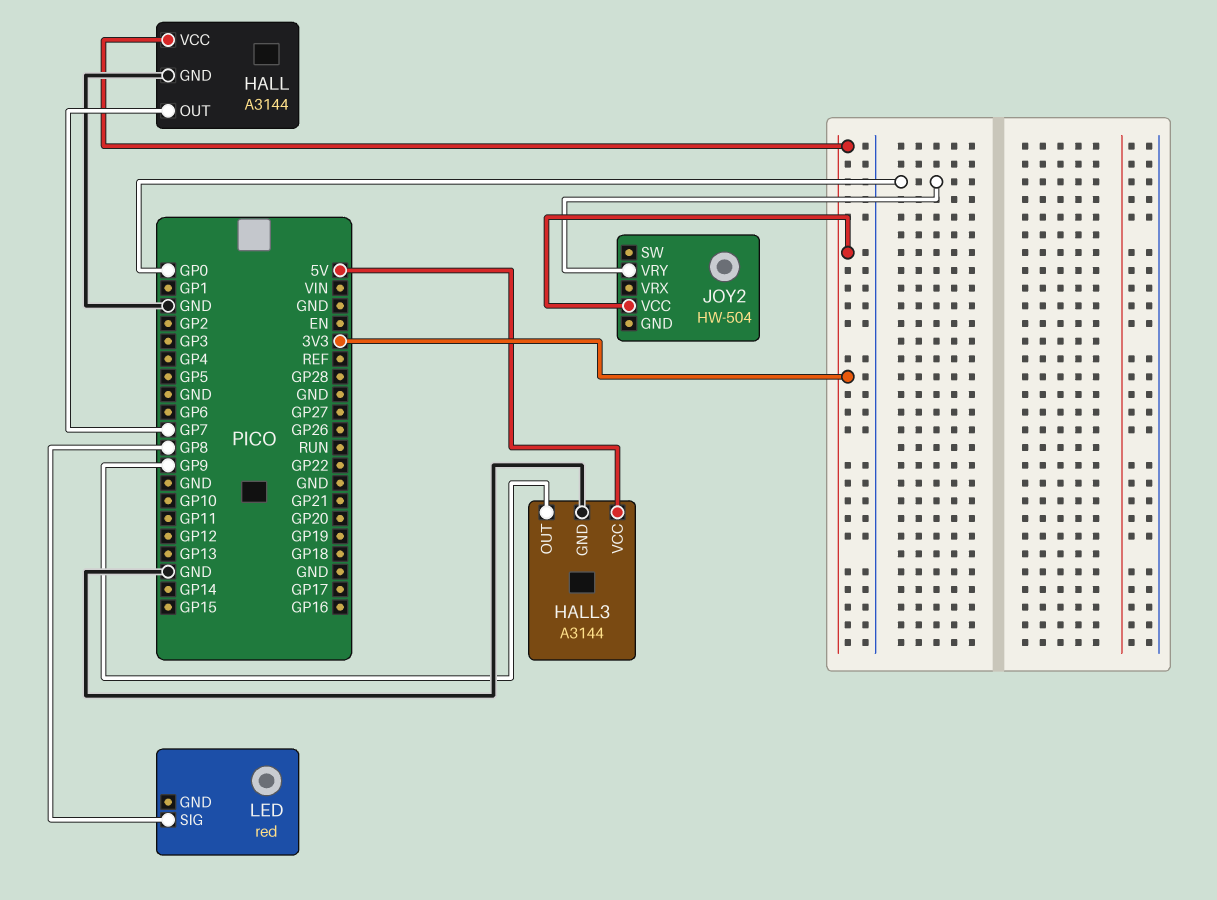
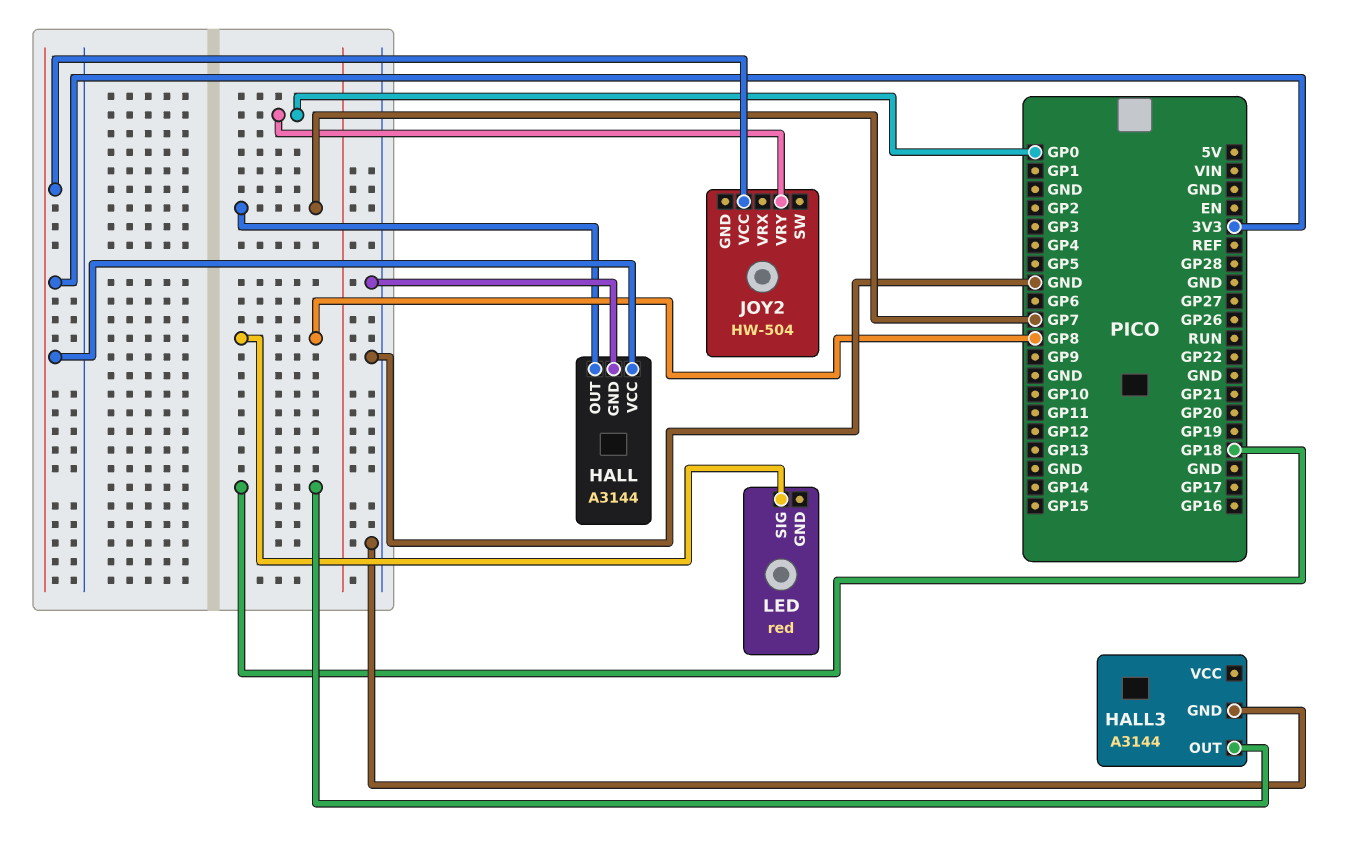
HALL3 pin OUT: GP9 -> GP18
HALL3 pin VCC: 5V -> none

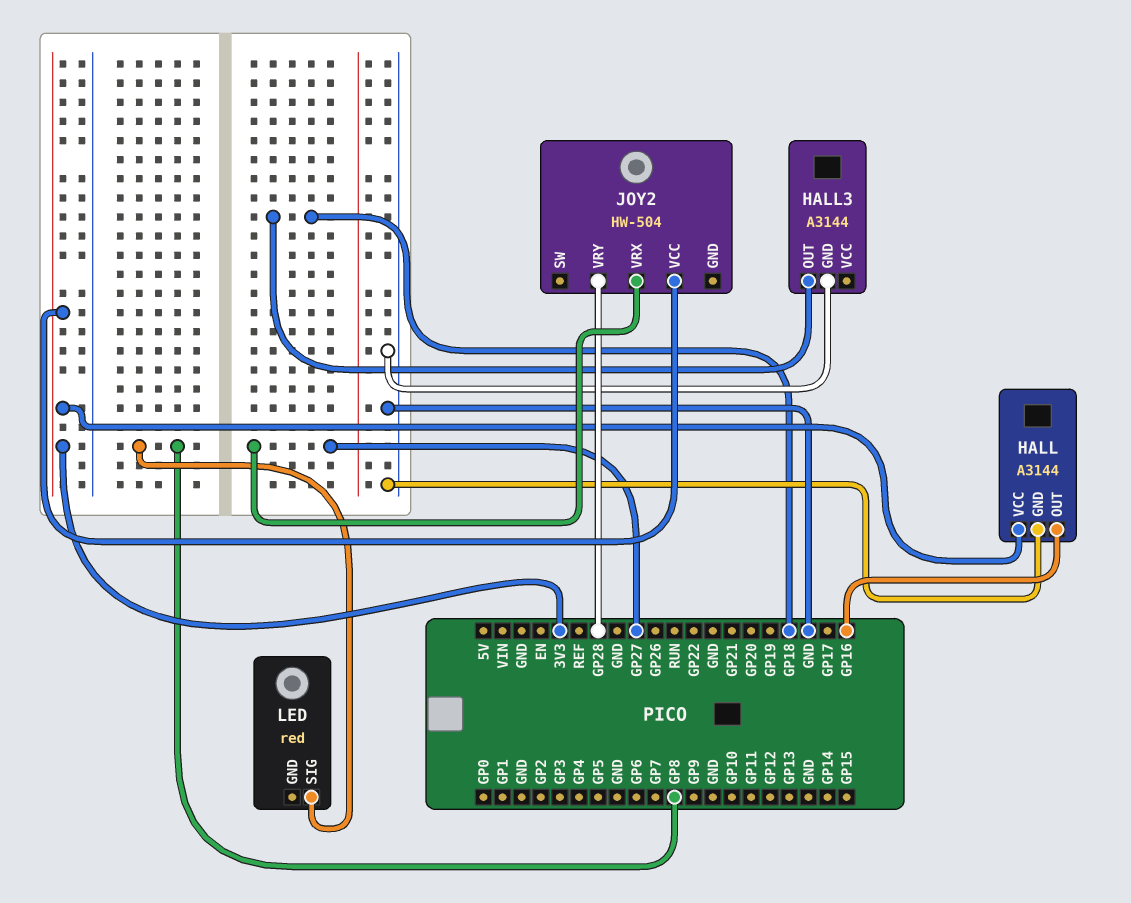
HALL pin OUT: GP7 -> GP16
JOY2 pin VRX: none -> GP27
JOY2 pin VRY: GP0 -> GP28

